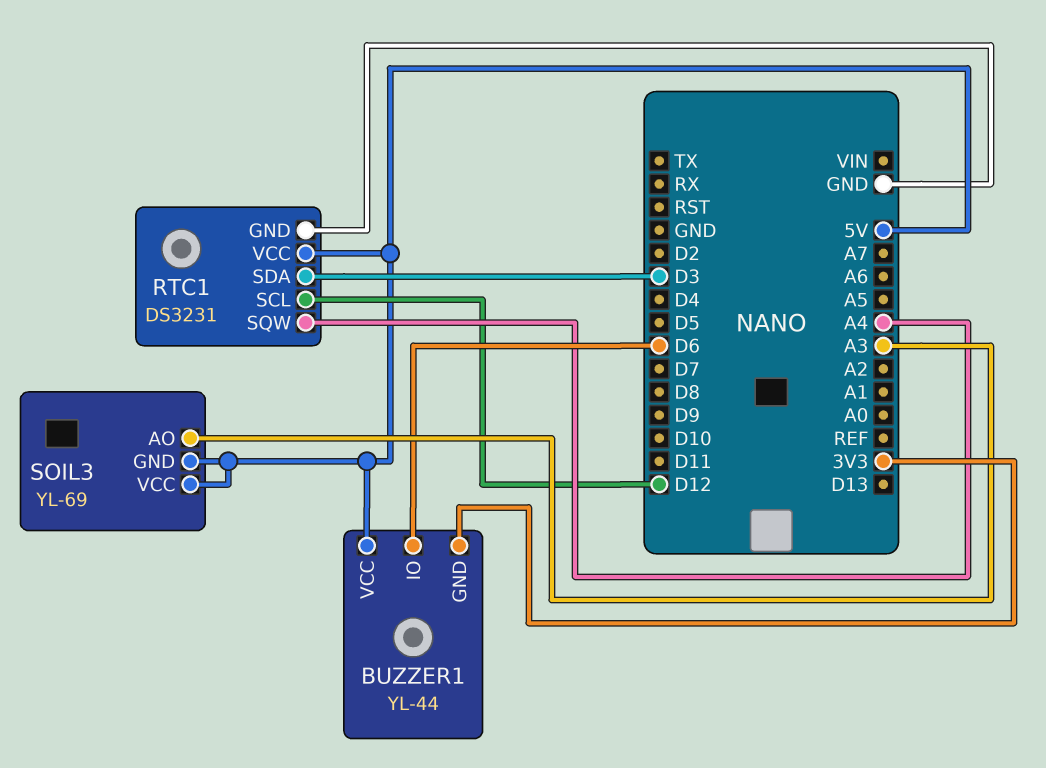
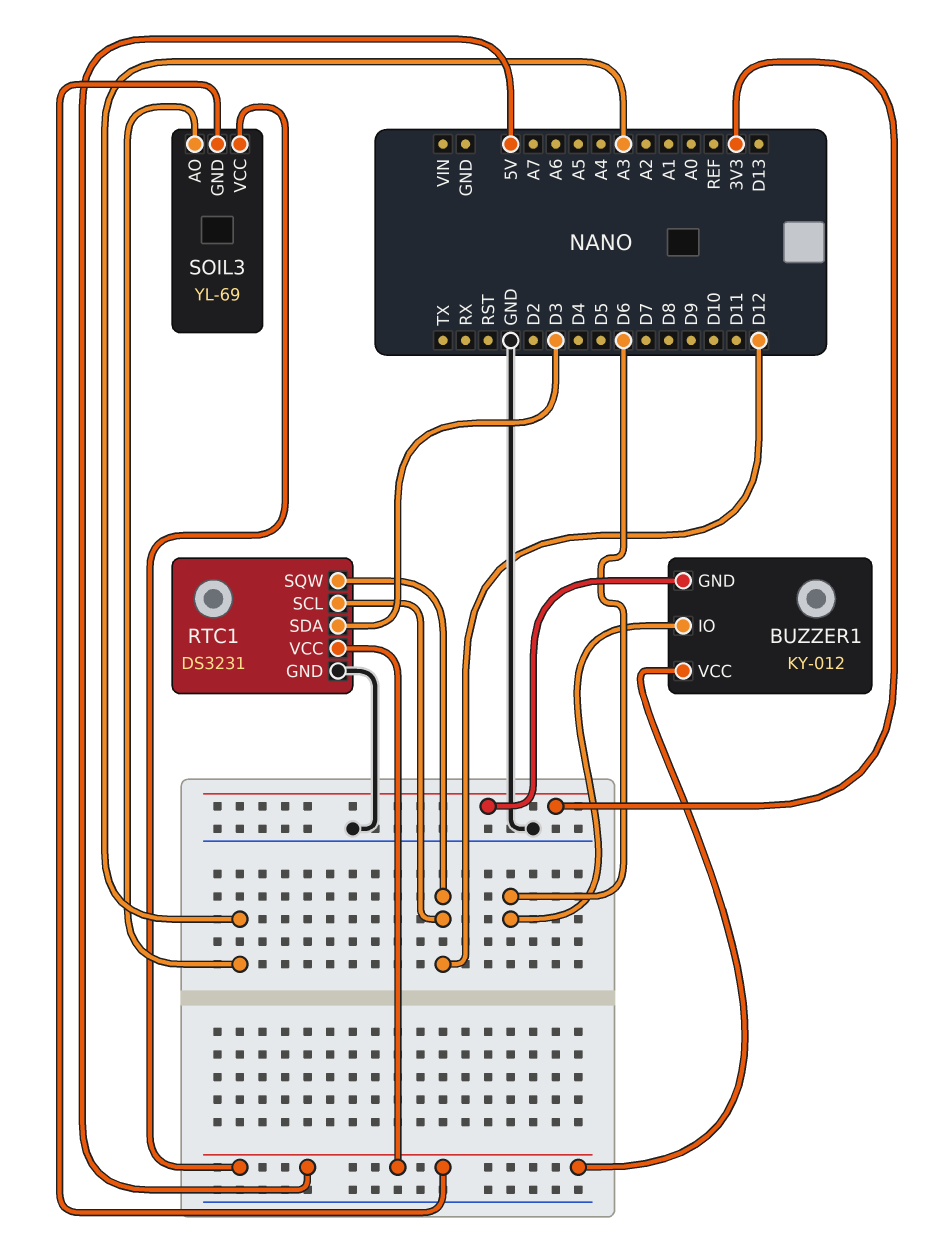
BUZZER1: YL-44 -> KY-012
RTC1 pin SQW: A4 -> D12

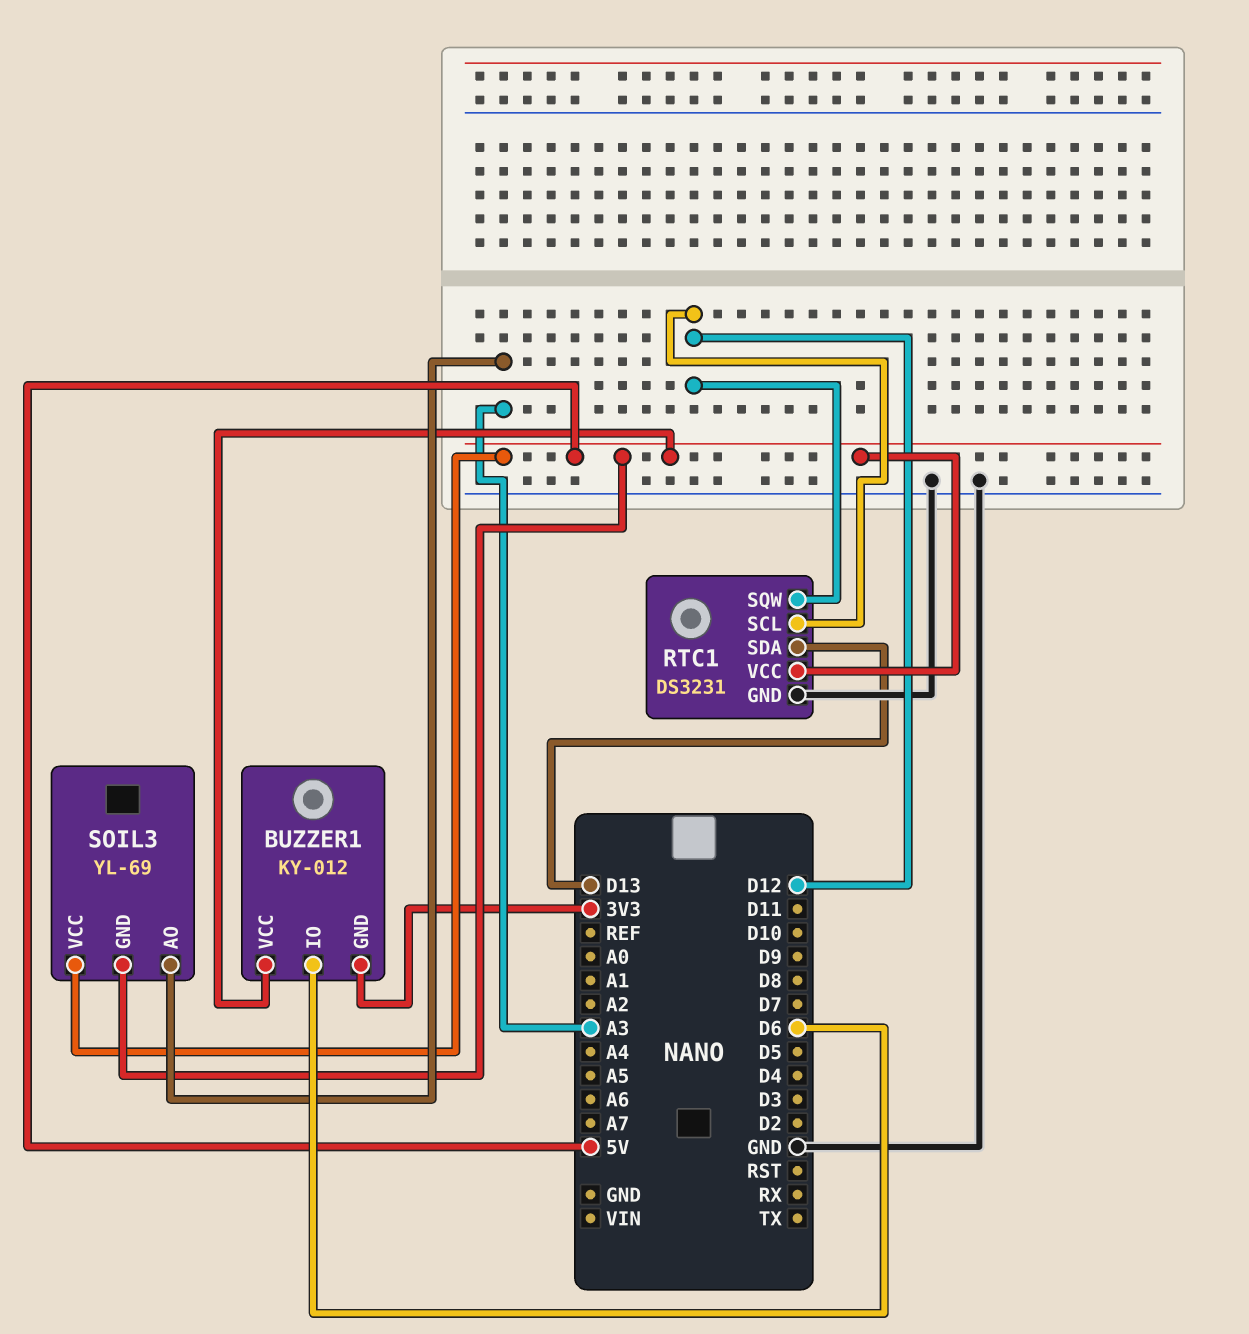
RTC1 pin SDA: D3 -> D13

